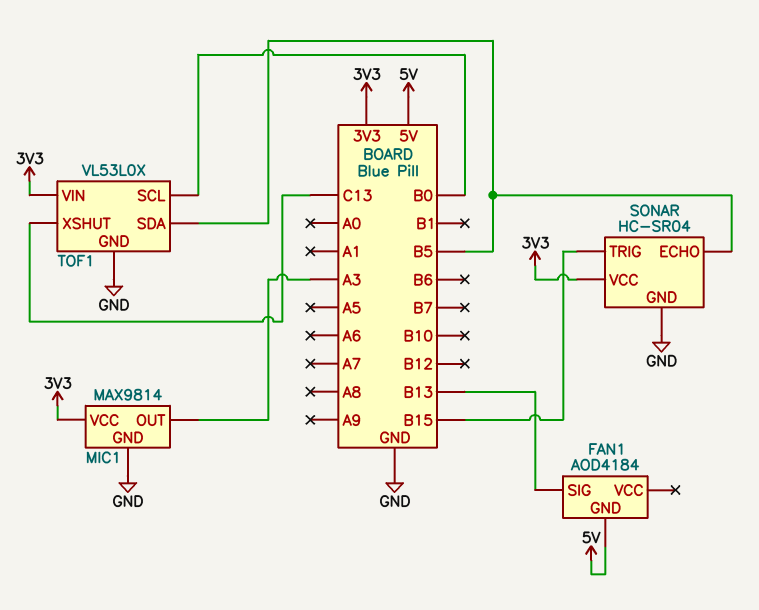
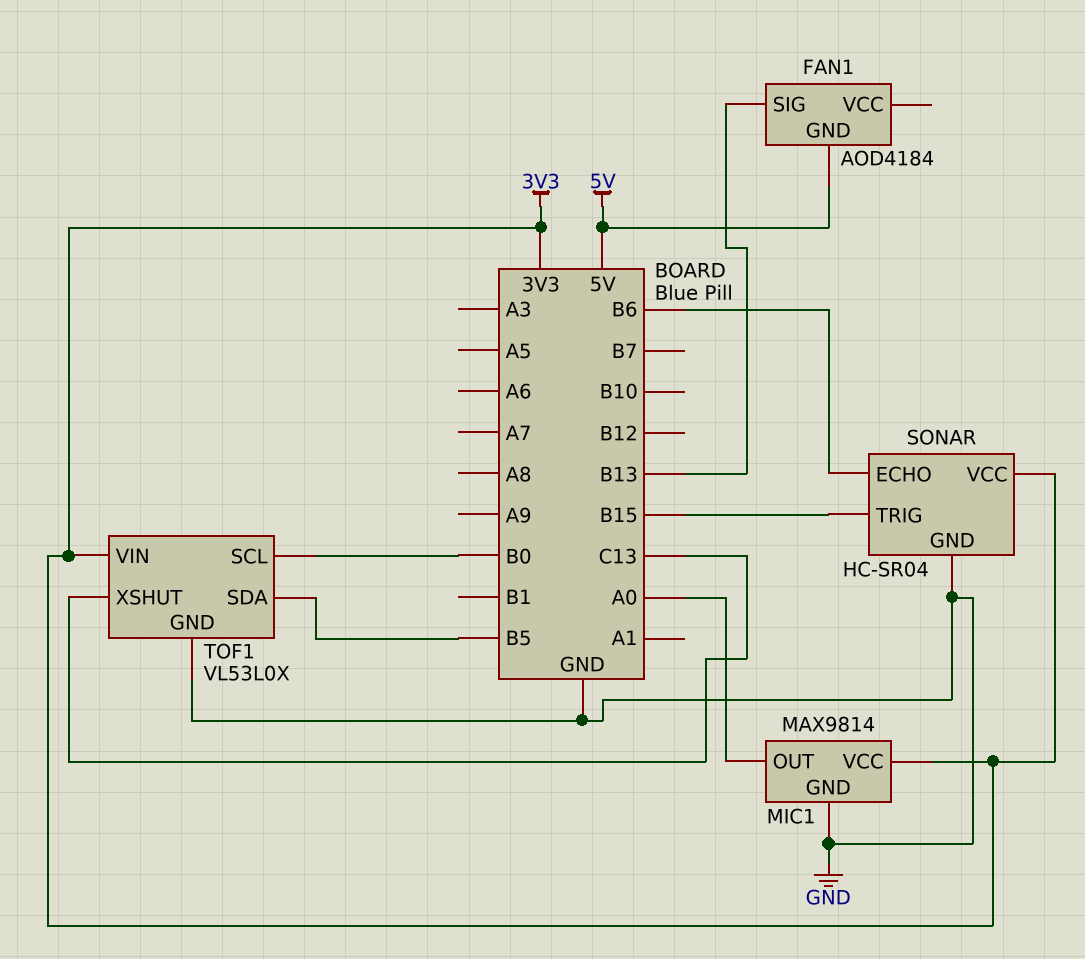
MIC1 pin OUT: A3 -> A0
SONAR pin ECHO: B5 -> B6

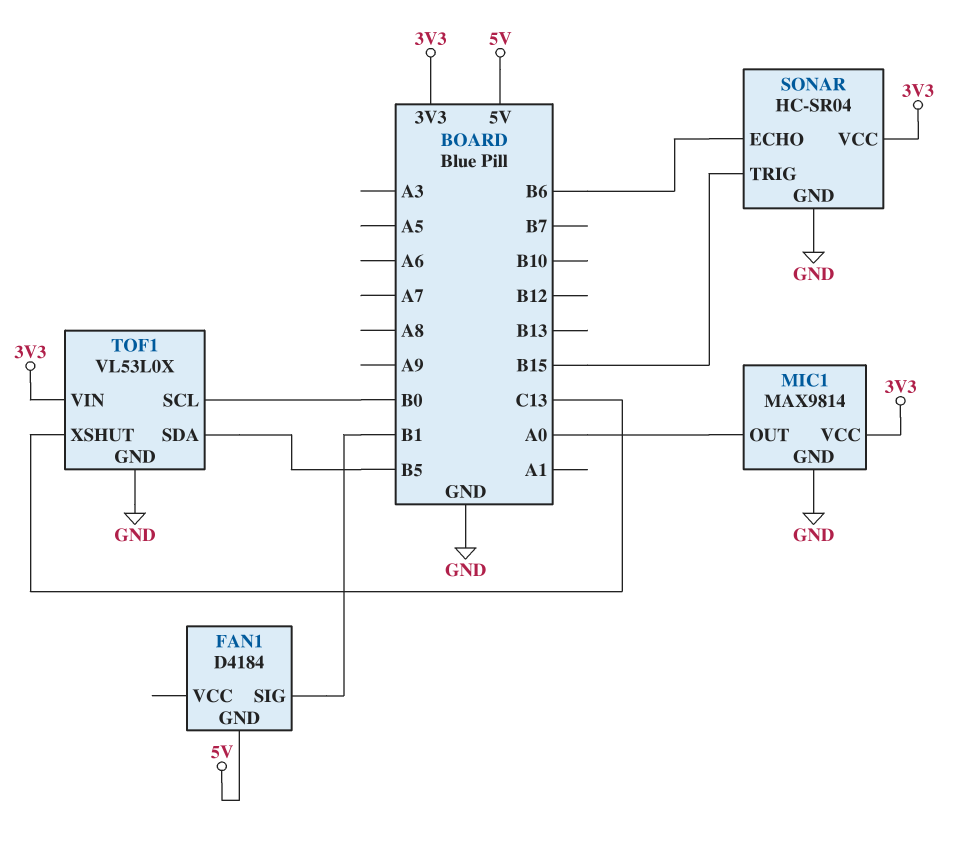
FAN1: AOD4184 -> D4184
FAN1 pin SIG: B13 -> B1

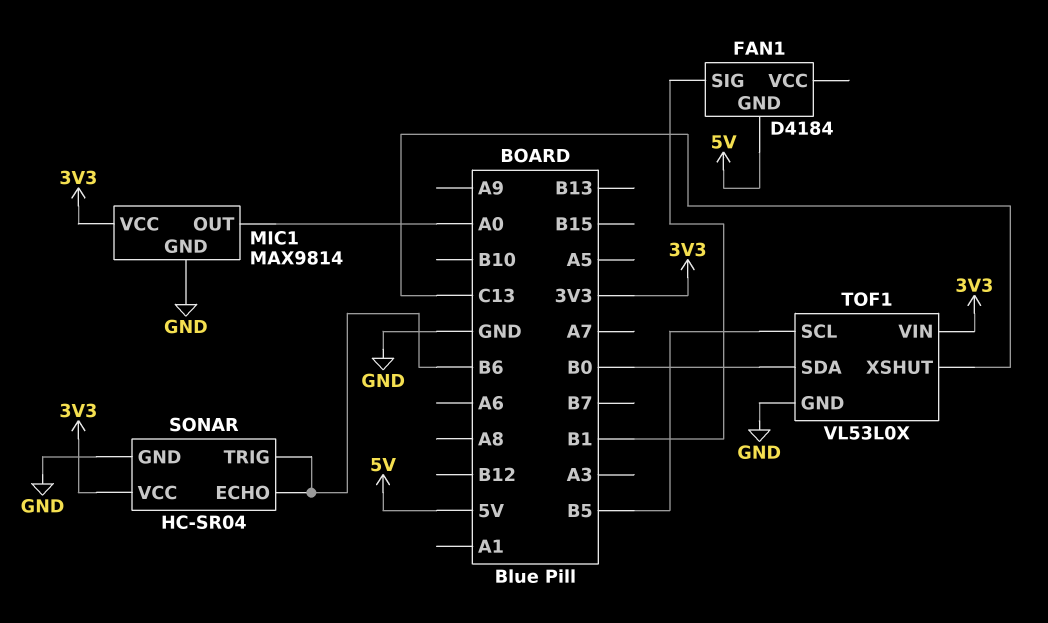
SONAR pin TRIG: B15 -> B6
TOF1 pin SCL: B0 -> B5
TOF1 pin SDA: B5 -> B0

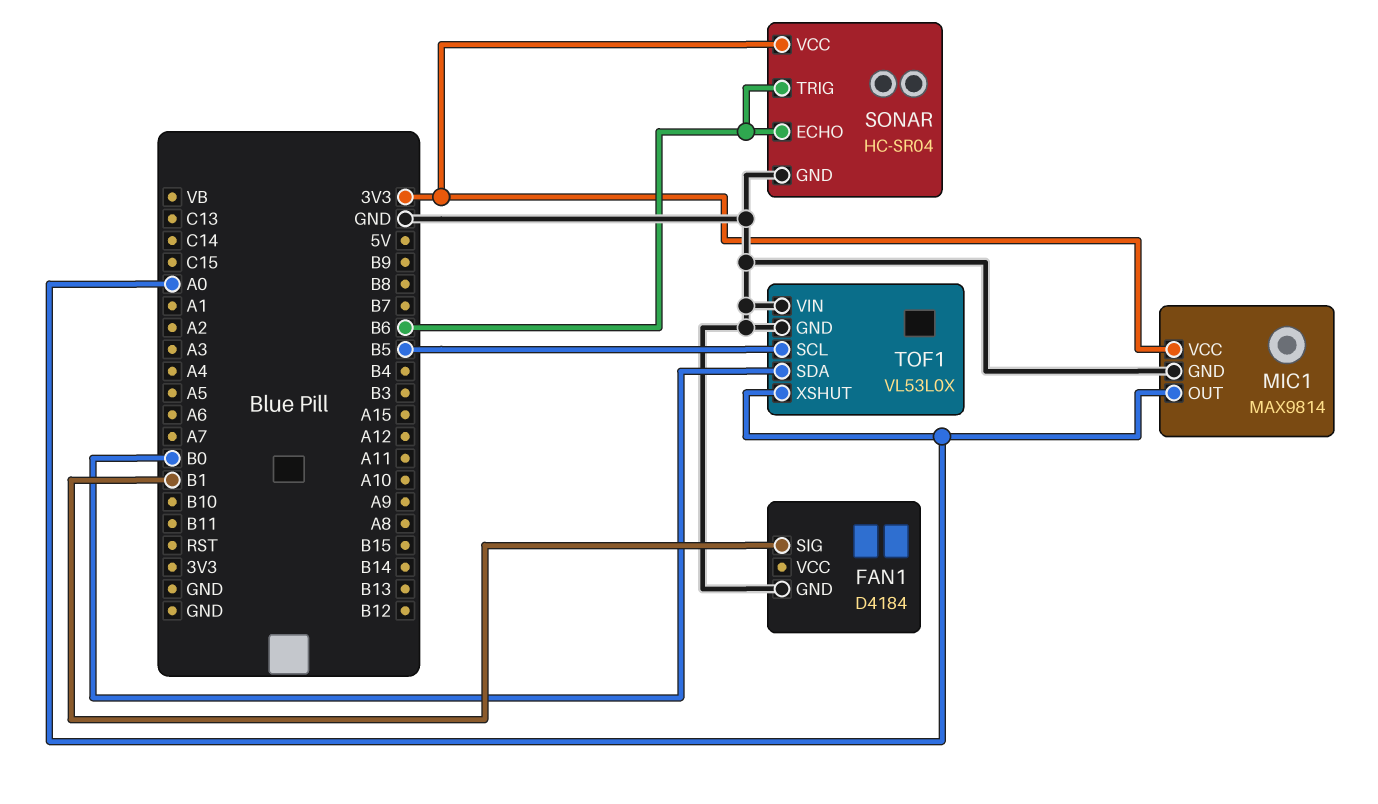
FAN1 pin GND: 5V -> GND
TOF1 pin VIN: 3V3 -> GND
TOF1 pin XSHUT: C13 -> A0

